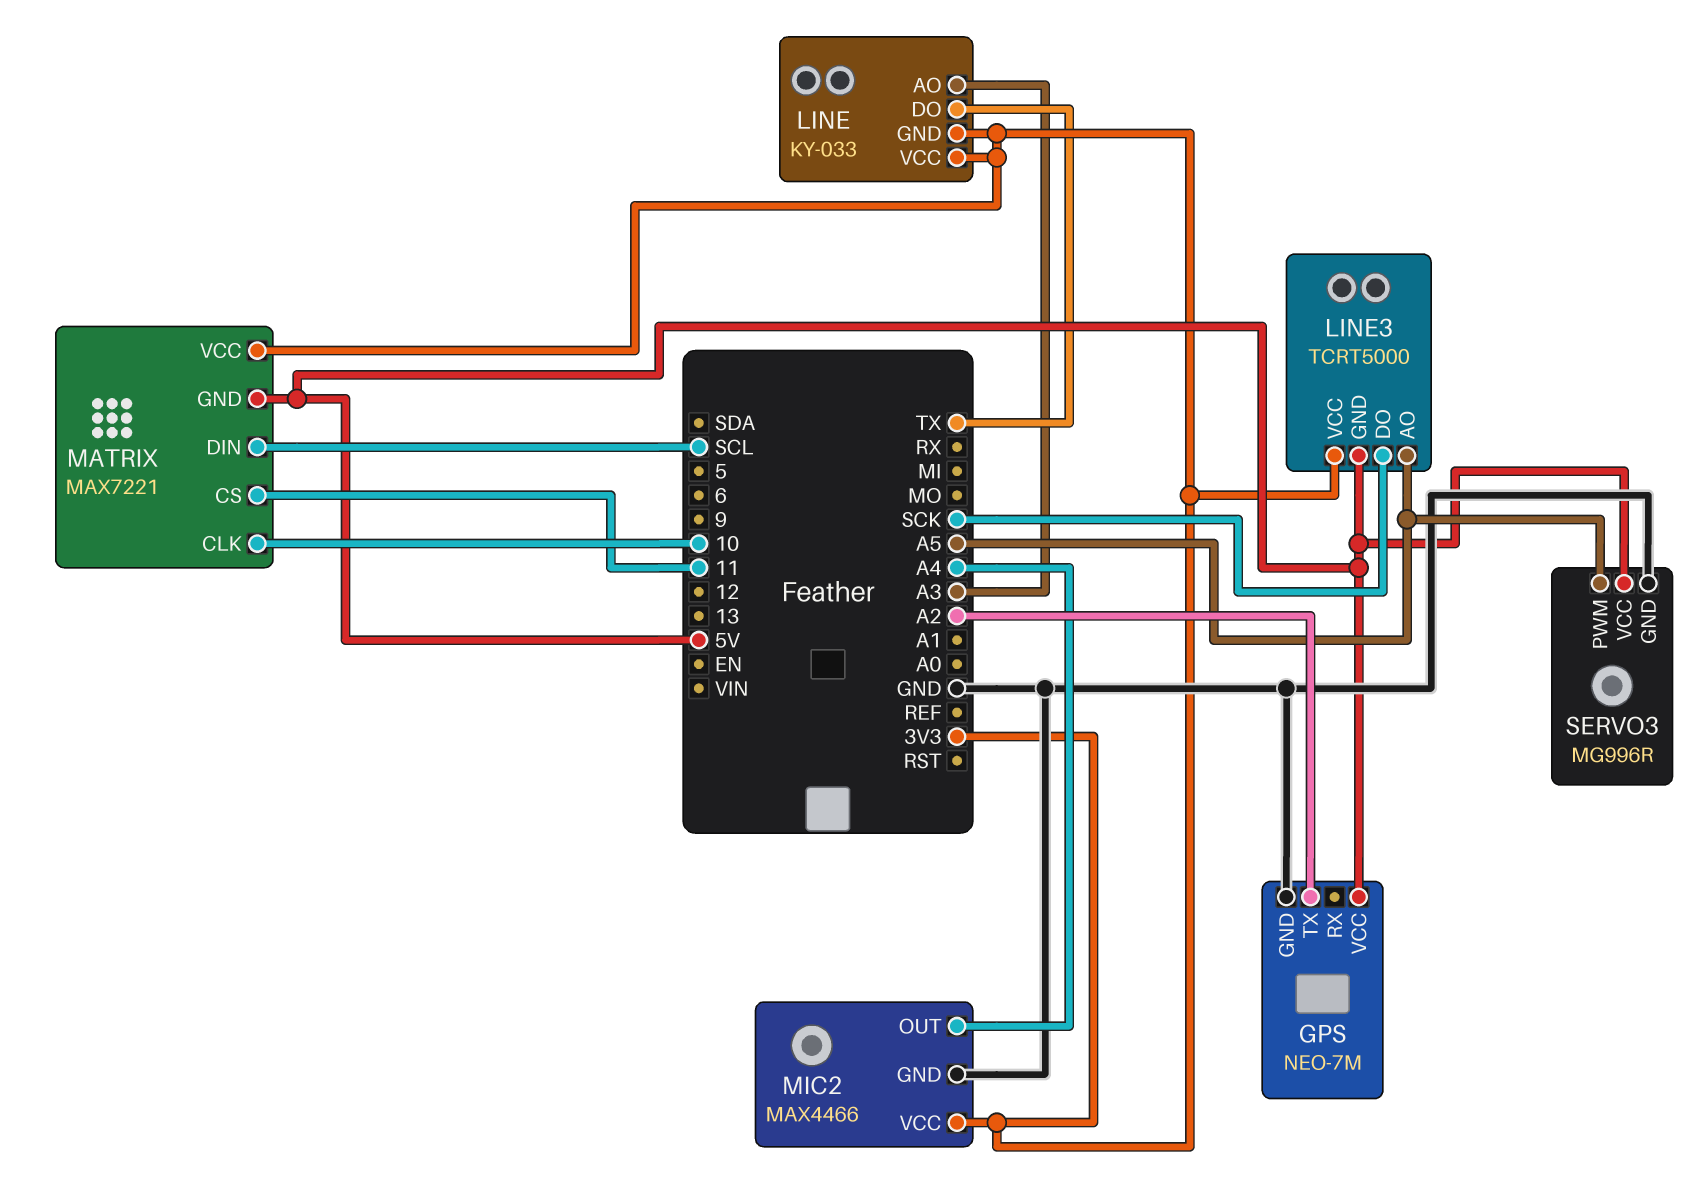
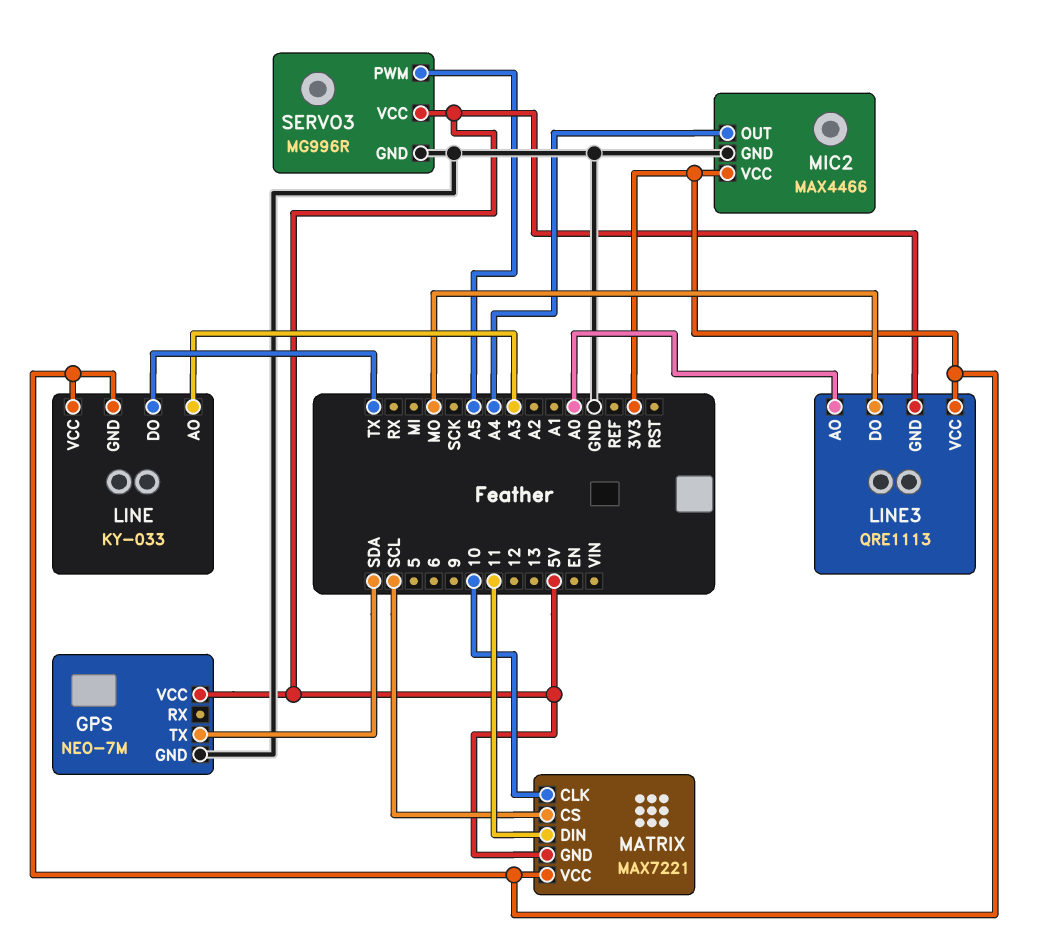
GPS pin TX: A2 -> SDA
LINE3: TCRT5000 -> QRE1113
LINE3 pin AO: A5 -> A0
LINE3 pin DO: SCK -> MO
MATRIX pin CS: 11 -> SCL
MATRIX pin DIN: SCL -> 11

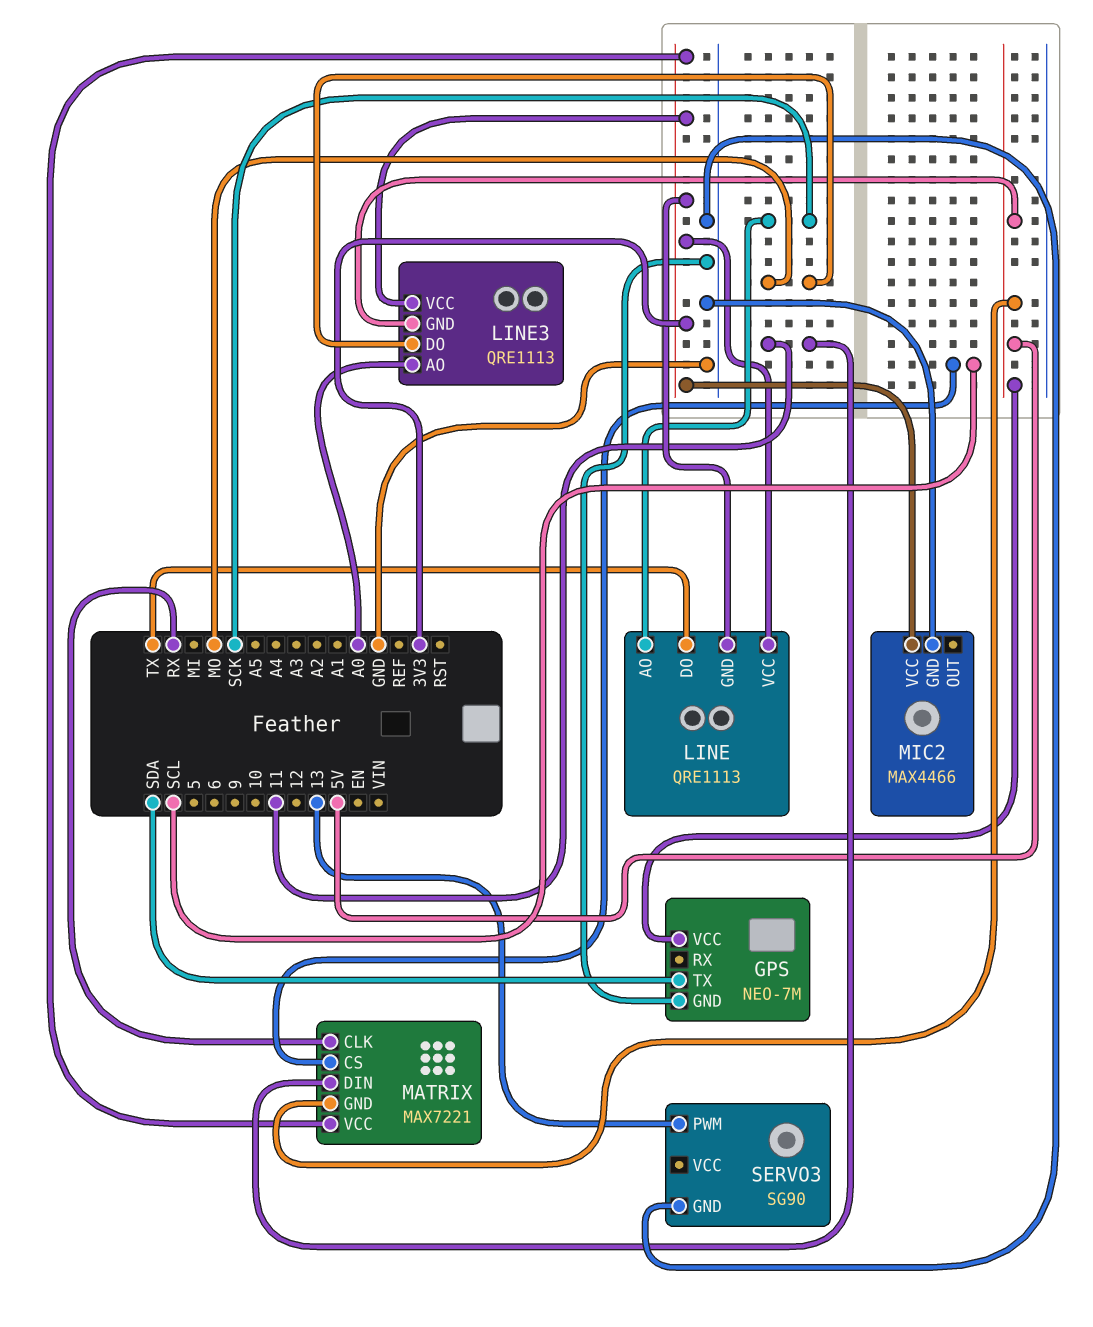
LINE: KY-033 -> QRE1113
LINE pin AO: A3 -> SCK
MATRIX pin CLK: 10 -> RX
MIC2 pin OUT: A4 -> none
SERVO3: MG996R -> SG90
SERVO3 pin PWM: A5 -> 13
SERVO3 pin VCC: 5V -> none

